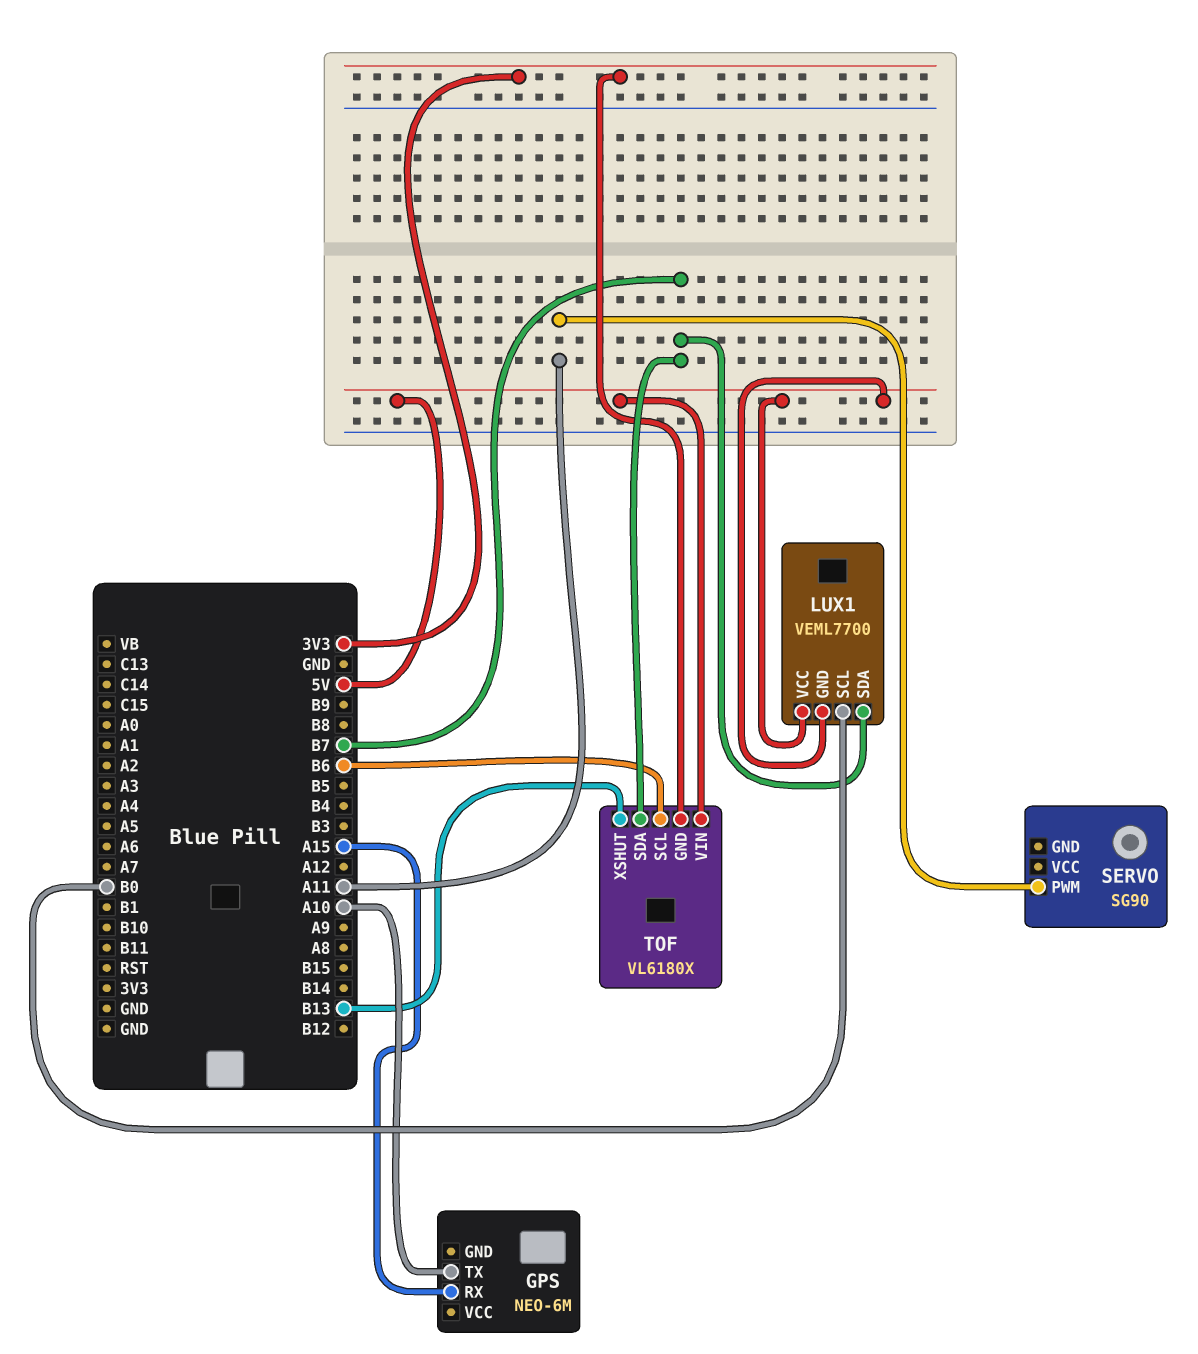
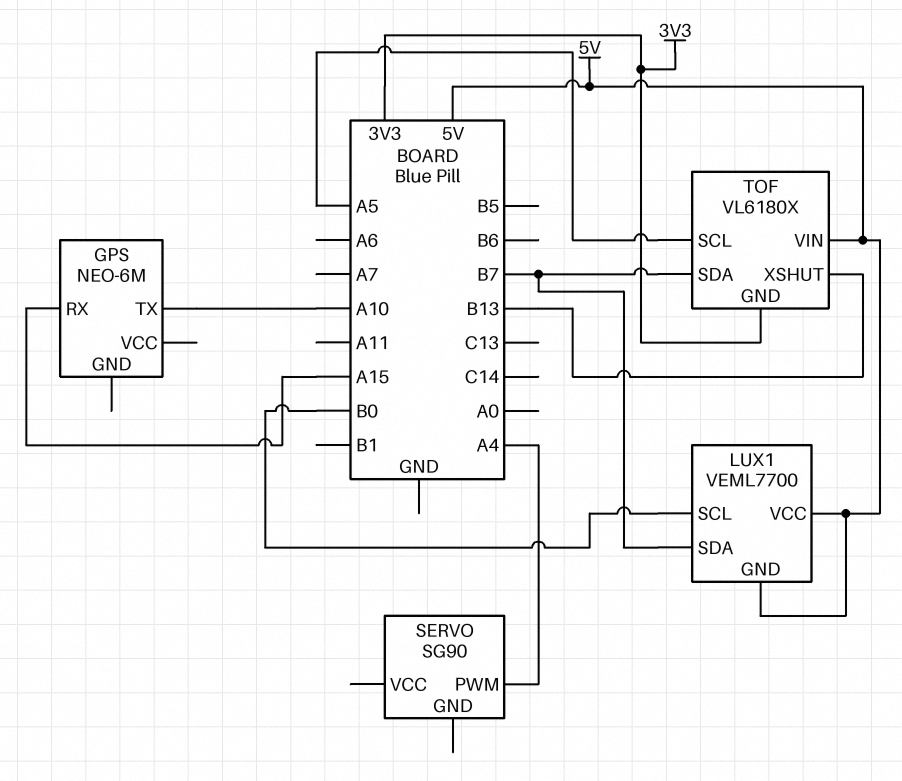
SERVO pin PWM: A11 -> A4
TOF pin SCL: B6 -> A5

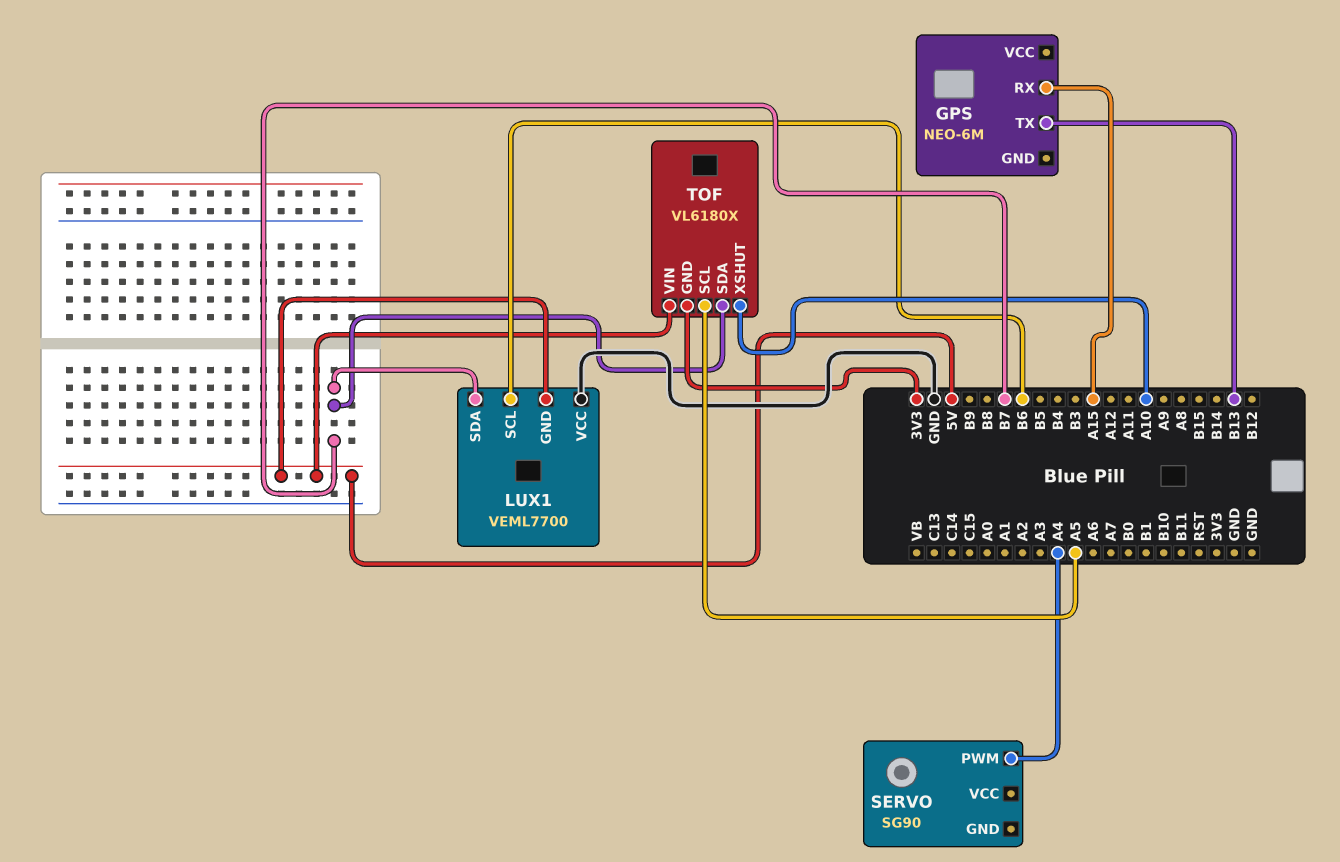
GPS pin TX: A10 -> B13
LUX1 pin SCL: B0 -> B6
LUX1 pin VCC: 5V -> GND
TOF pin XSHUT: B13 -> A10

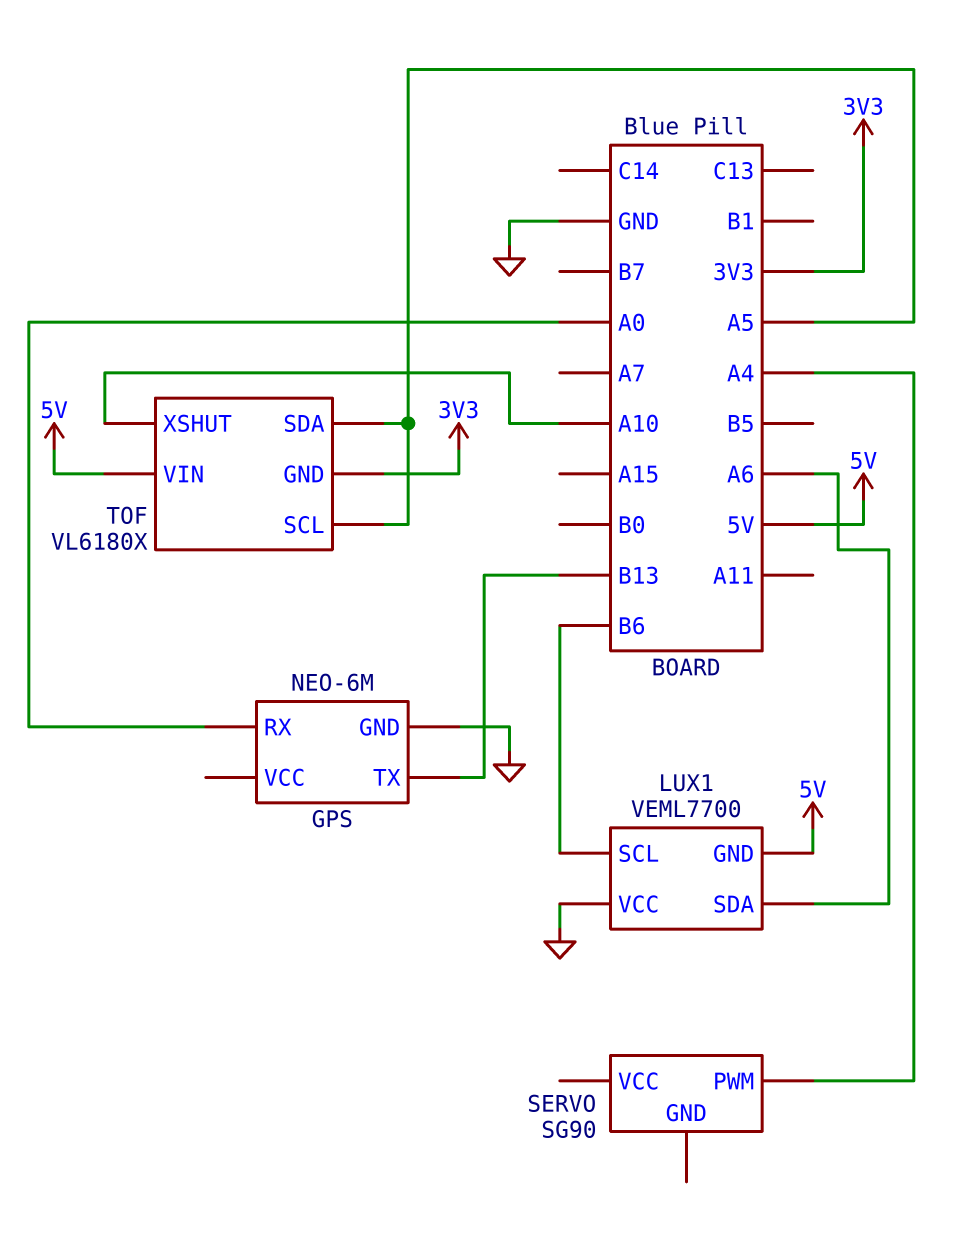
GPS pin GND: none -> GND
GPS pin RX: A15 -> A0
LUX1 pin SDA: B7 -> A6
TOF pin SDA: B7 -> A5

